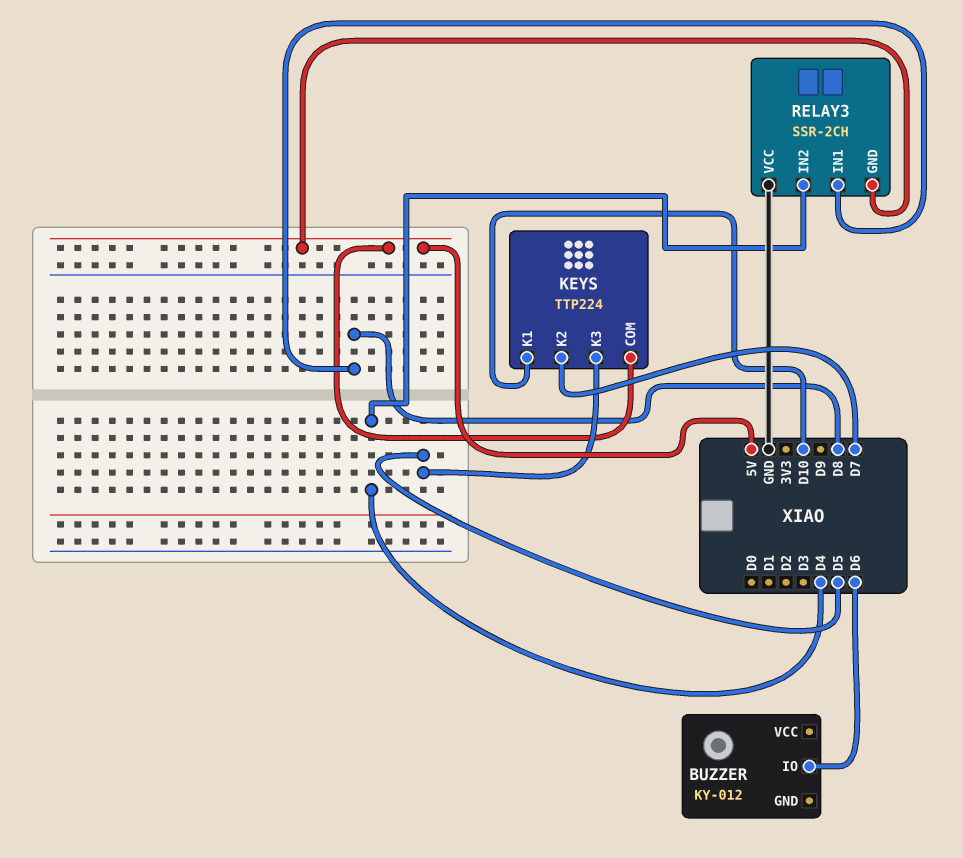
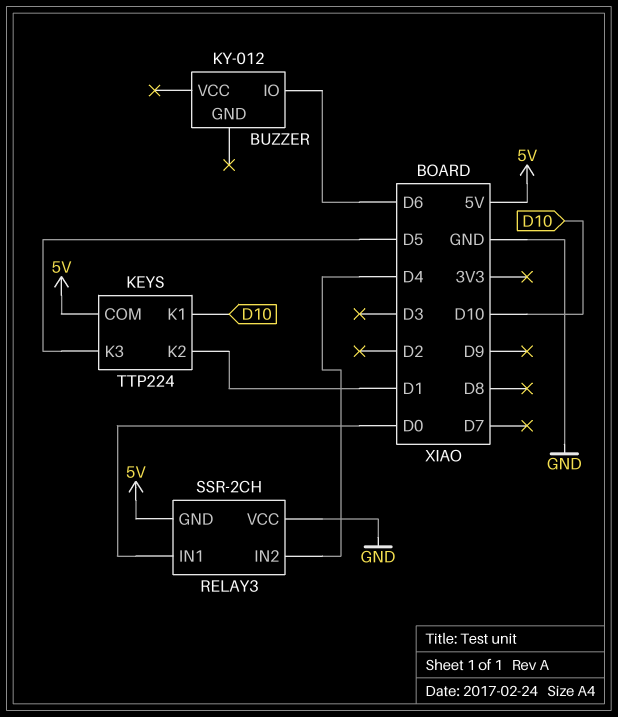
KEYS pin K2: D7 -> D1
RELAY3 pin IN1: D8 -> D0

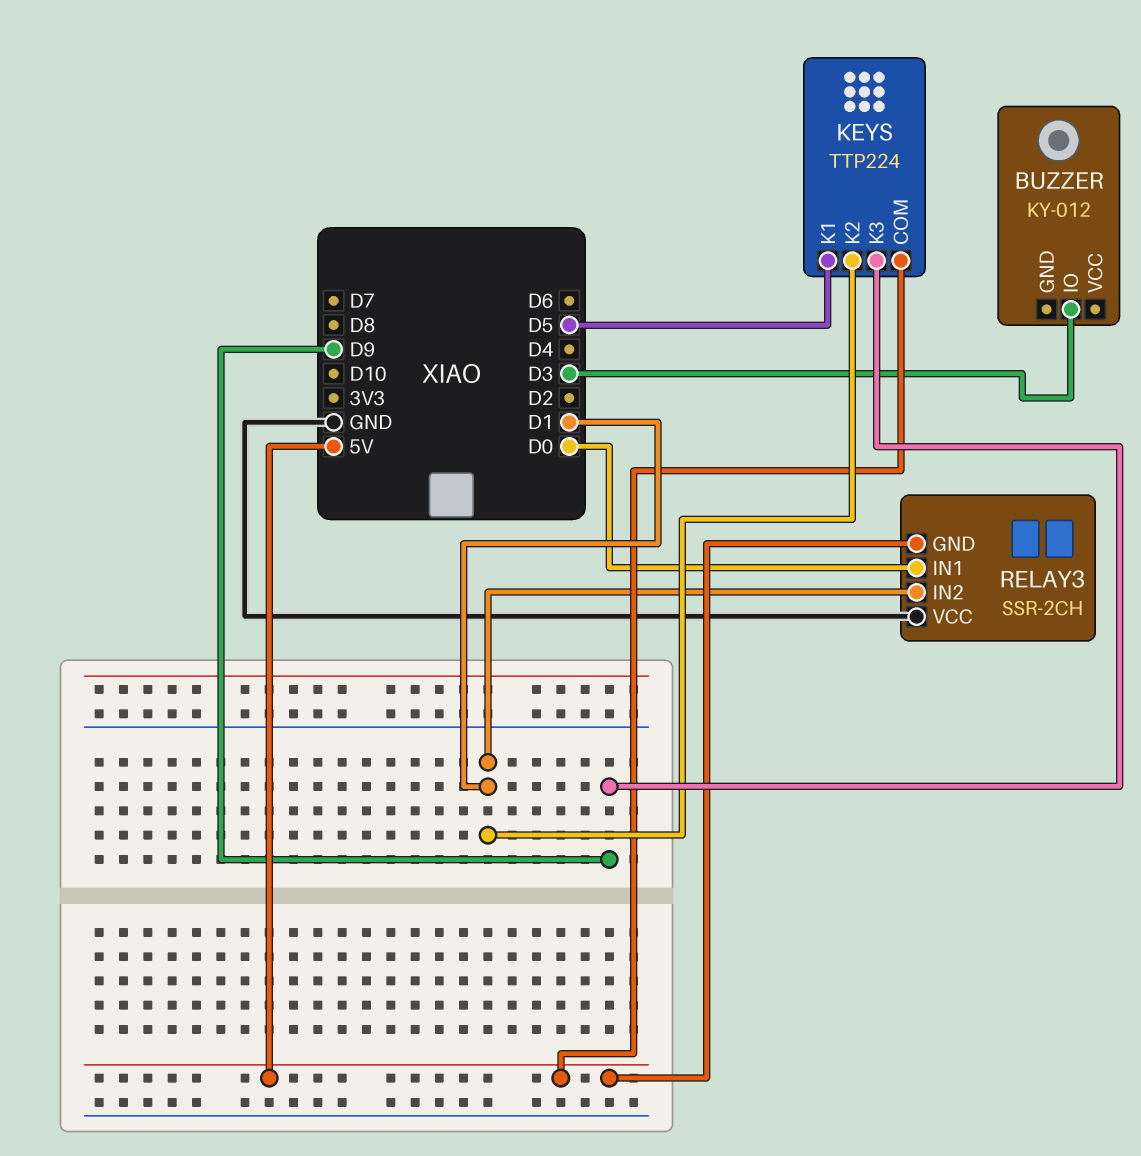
BUZZER pin IO: D6 -> D3
KEYS pin K1: D10 -> D5
KEYS pin K3: D5 -> D9
RELAY3 pin IN2: D4 -> D1

